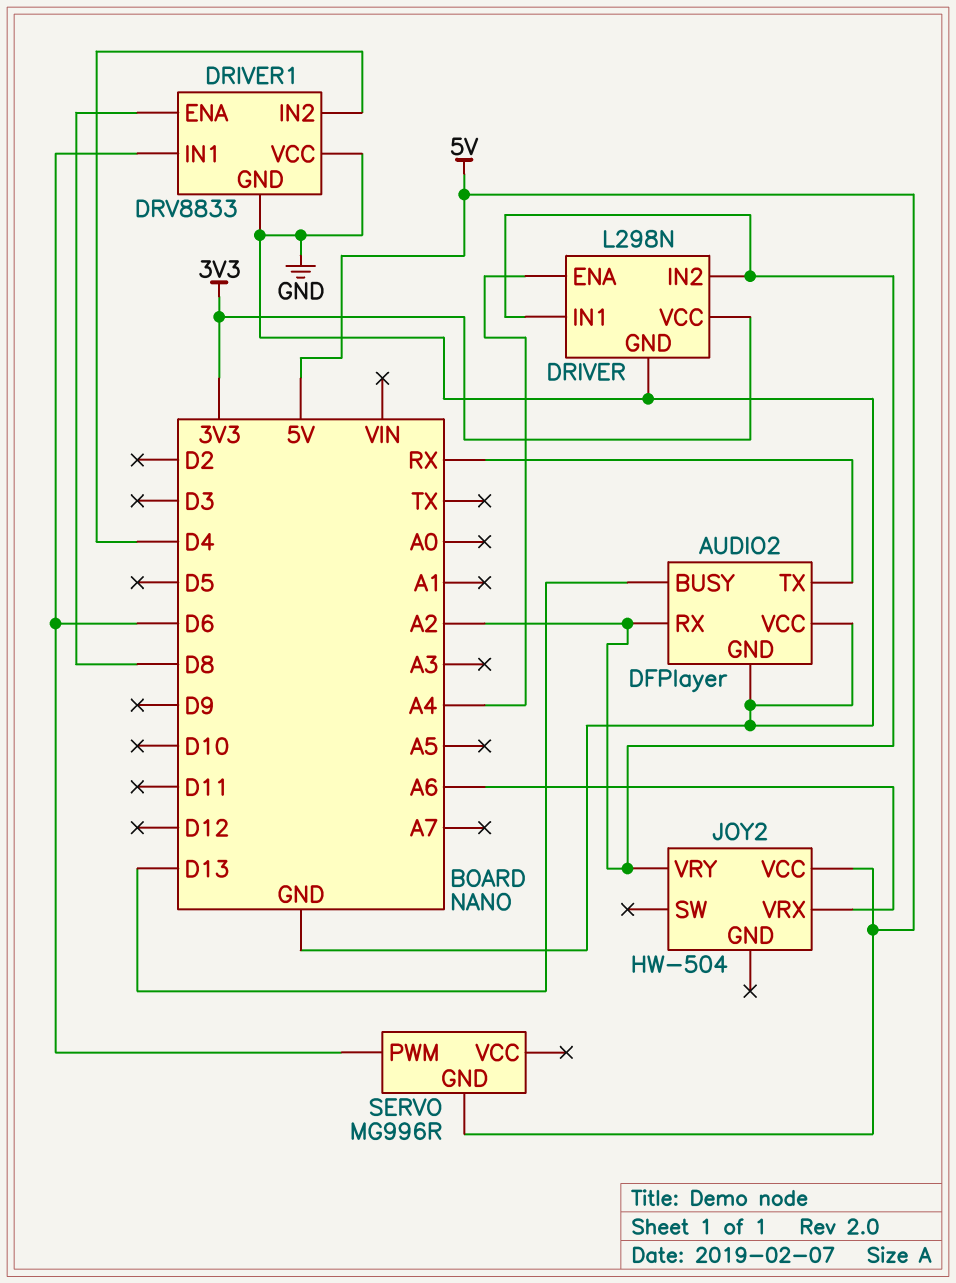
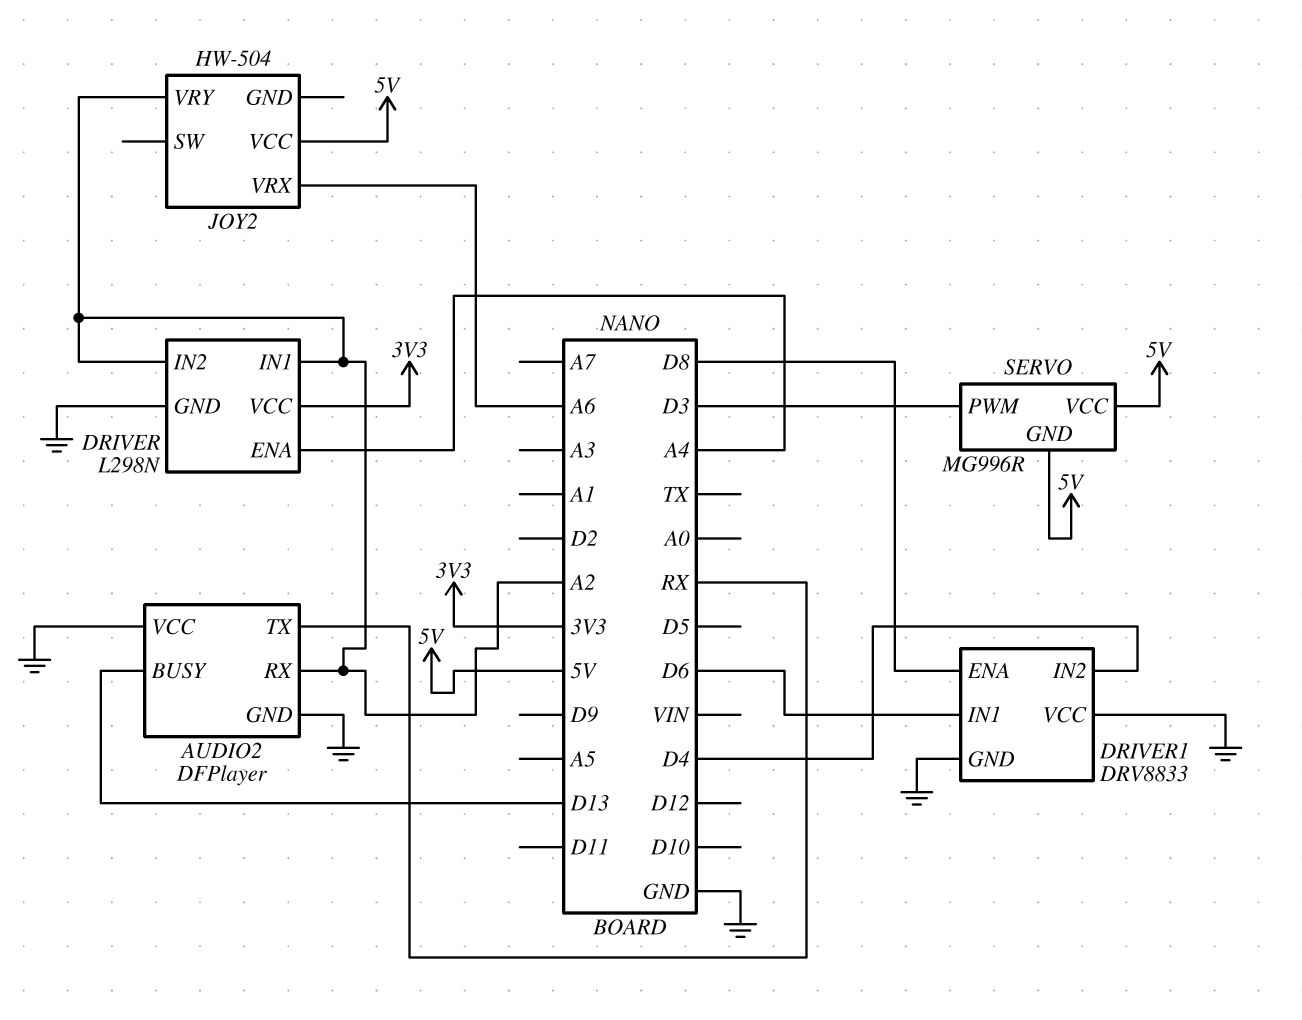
SERVO pin PWM: D6 -> D3
SERVO pin VCC: none -> 5V

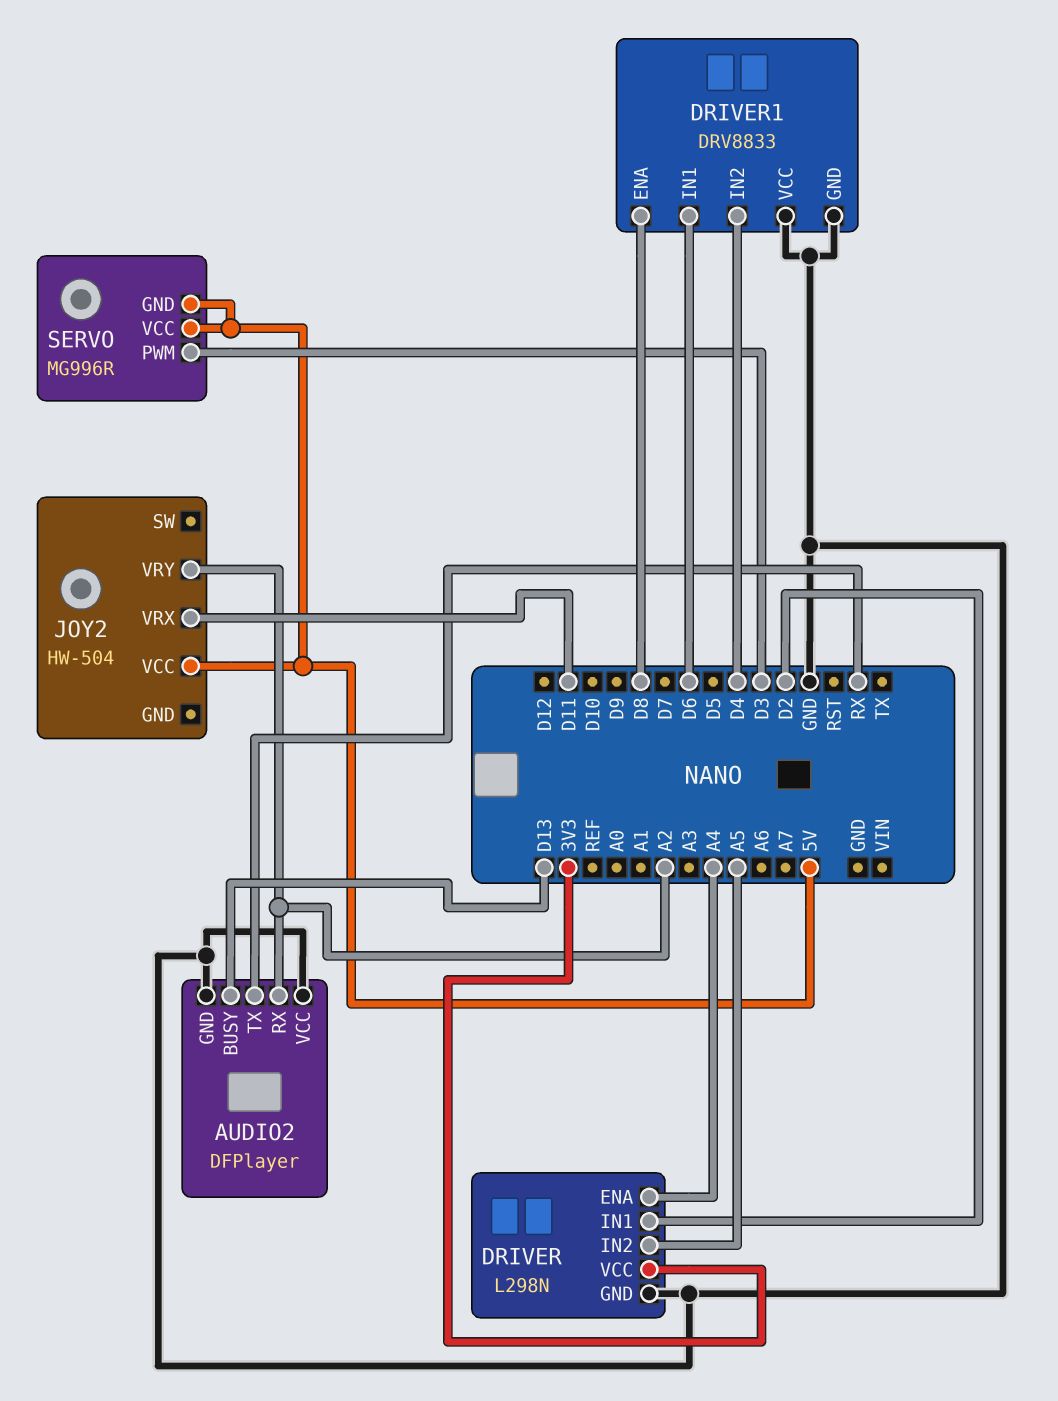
DRIVER pin IN1: A2 -> D2
DRIVER pin IN2: A2 -> A5
JOY2 pin VRX: A6 -> D11

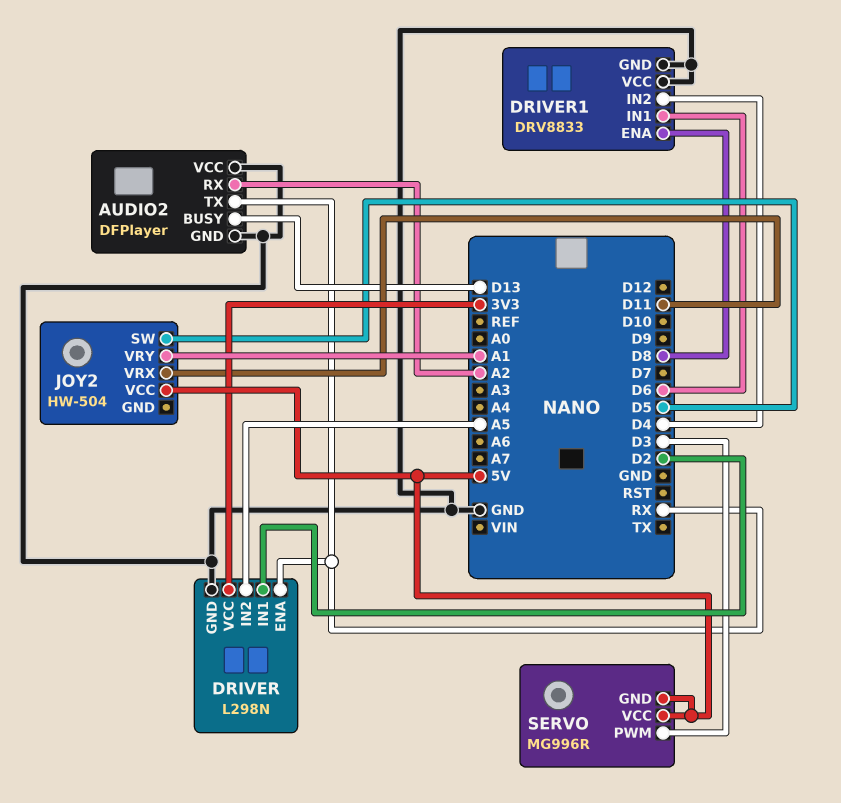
DRIVER pin ENA: A4 -> RX
JOY2 pin SW: none -> D5
JOY2 pin VRY: A2 -> A1

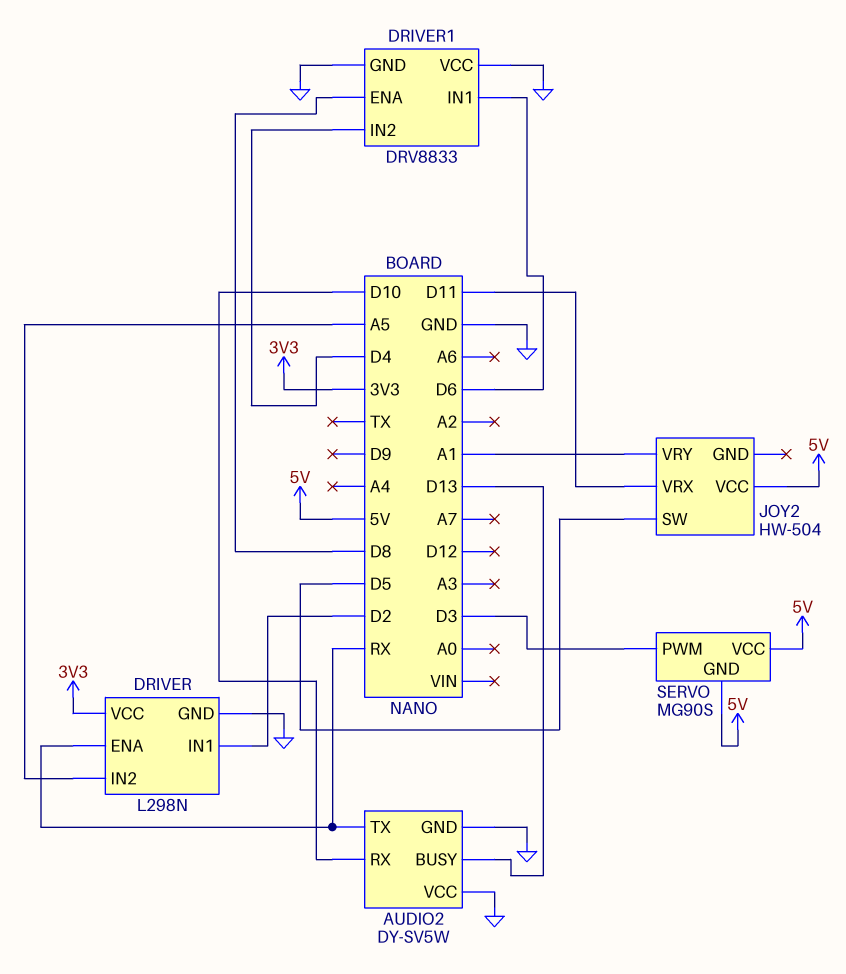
AUDIO2: DFPlayer -> DY-SV5W
AUDIO2 pin RX: A2 -> D10
SERVO: MG996R -> MG90S

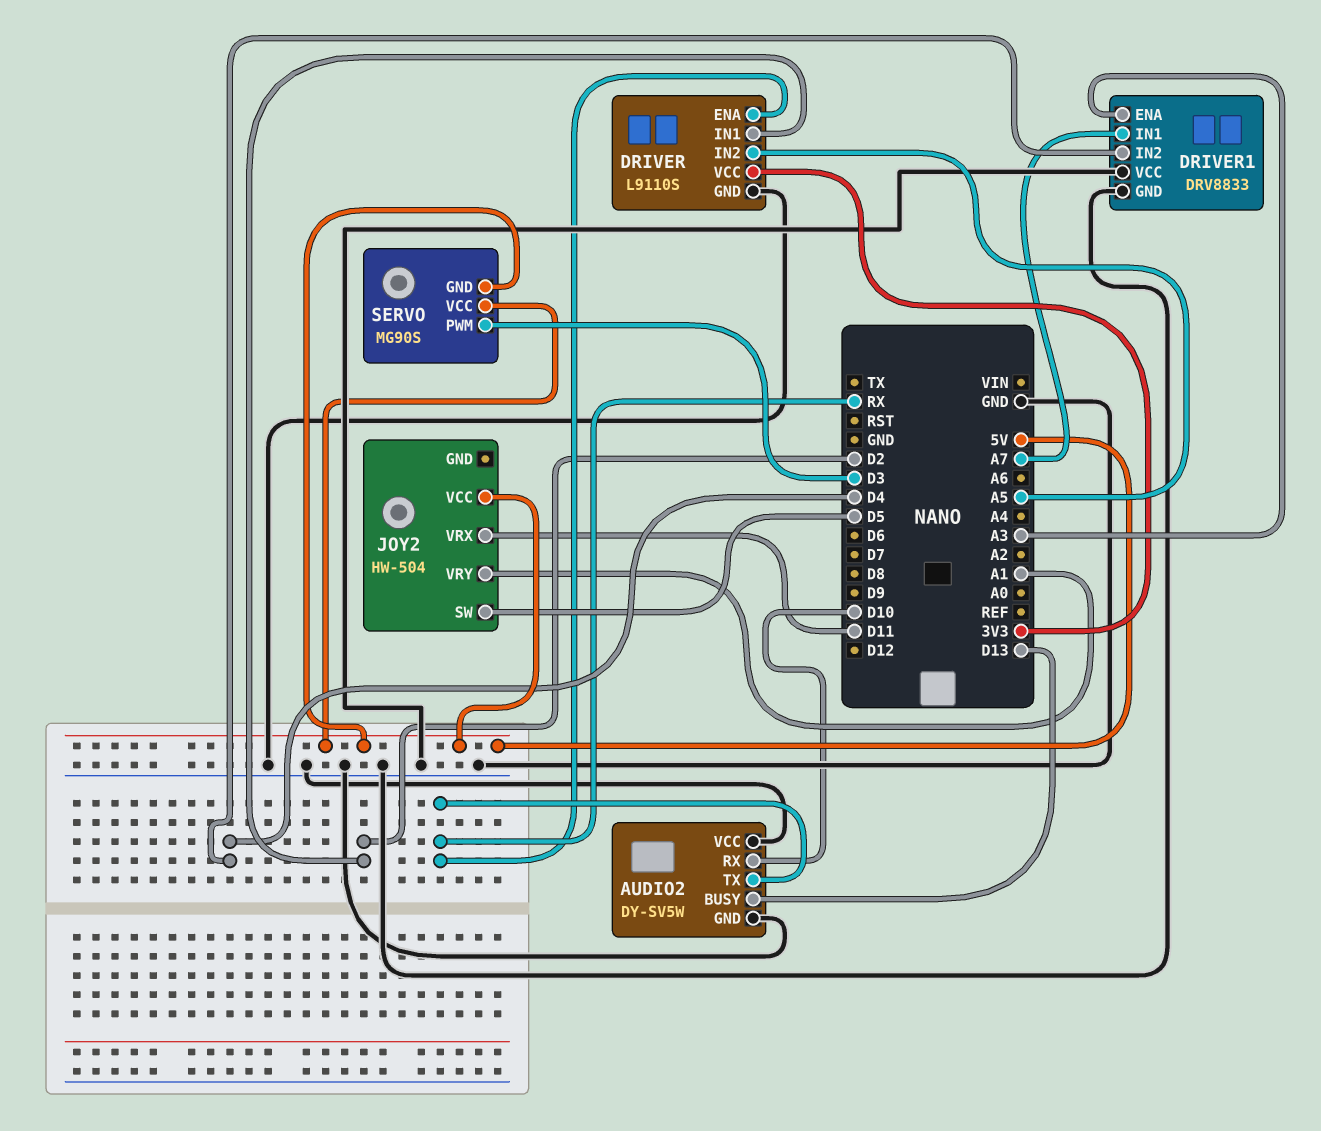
DRIVER: L298N -> L9110S
DRIVER1 pin ENA: D8 -> A3
DRIVER1 pin IN1: D6 -> A7

